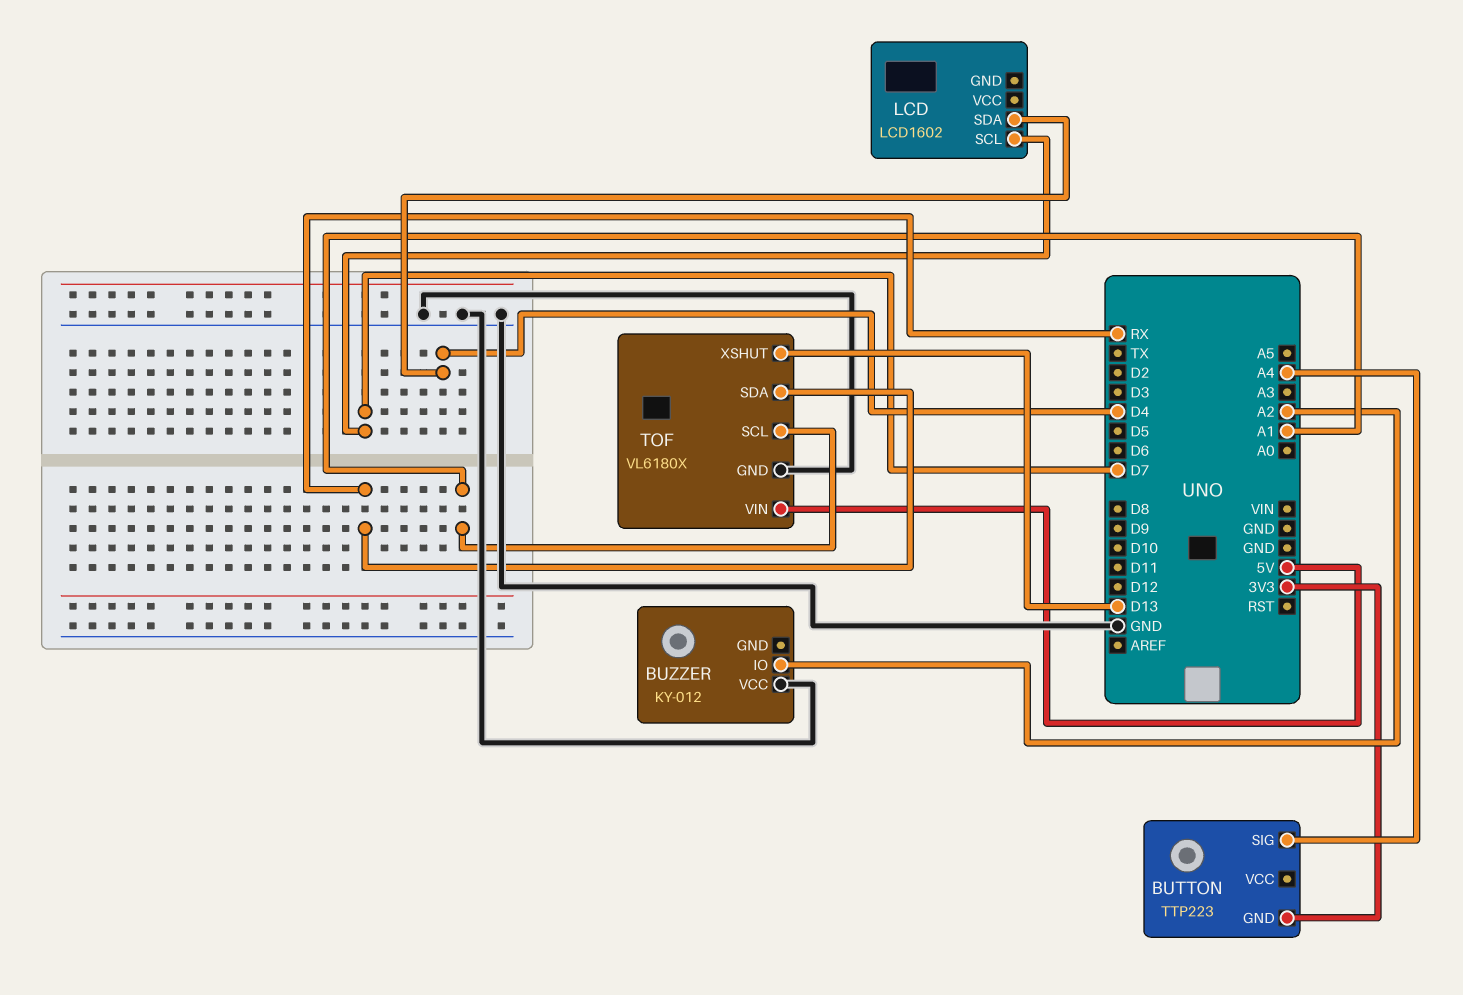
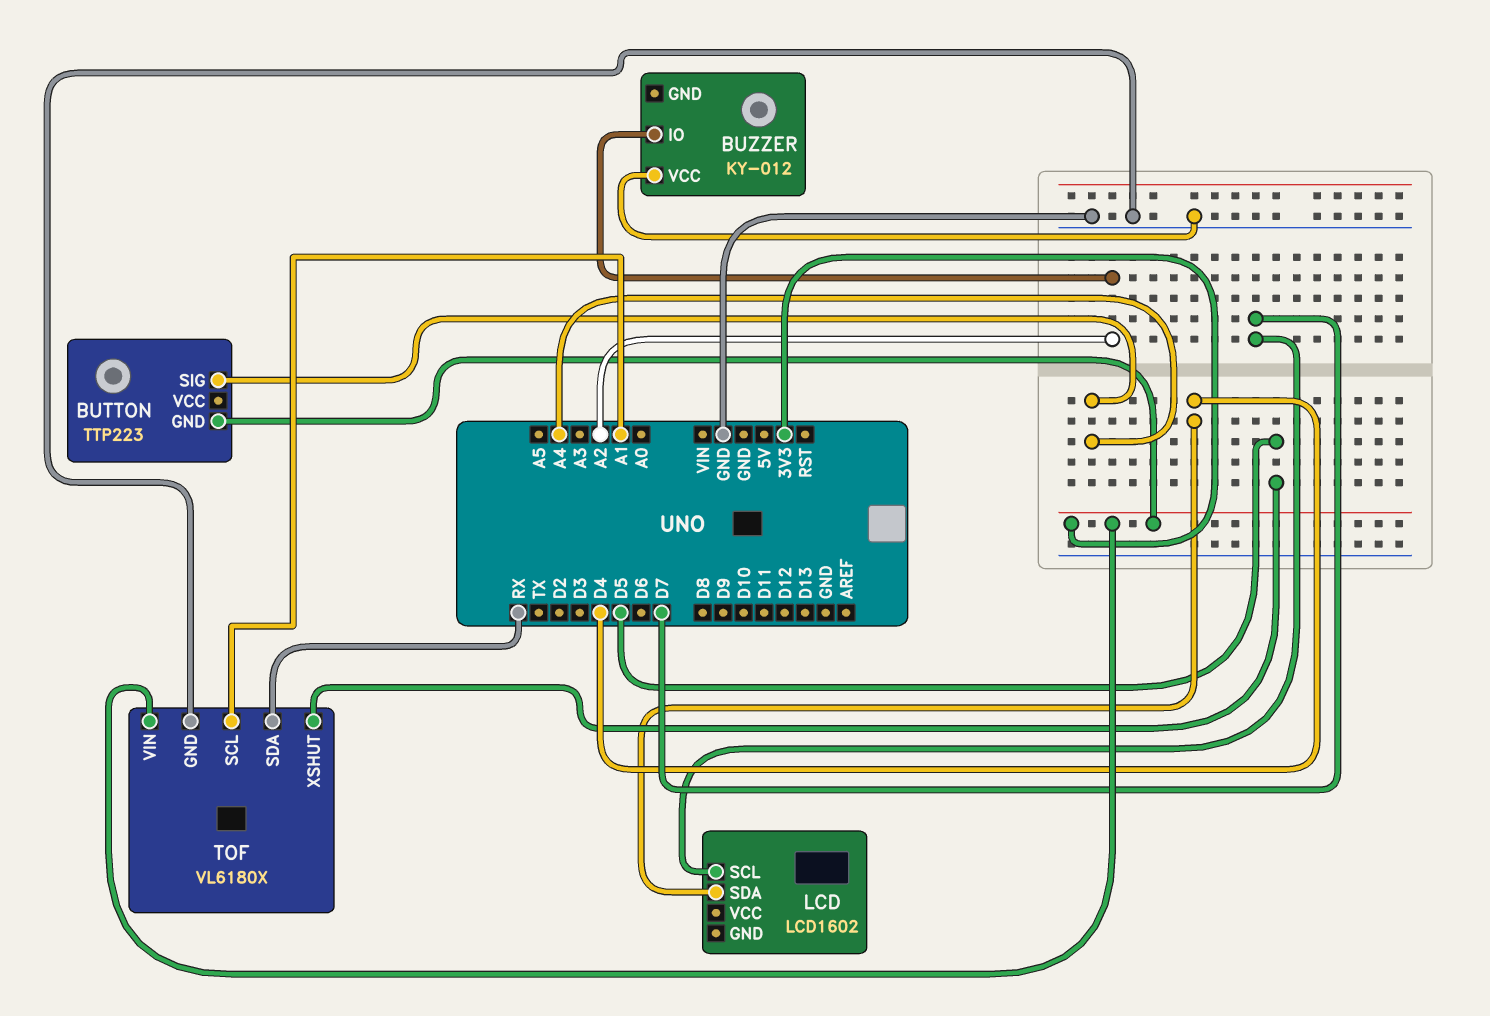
TOF pin VIN: 5V -> 3V3
TOF pin XSHUT: D13 -> D5

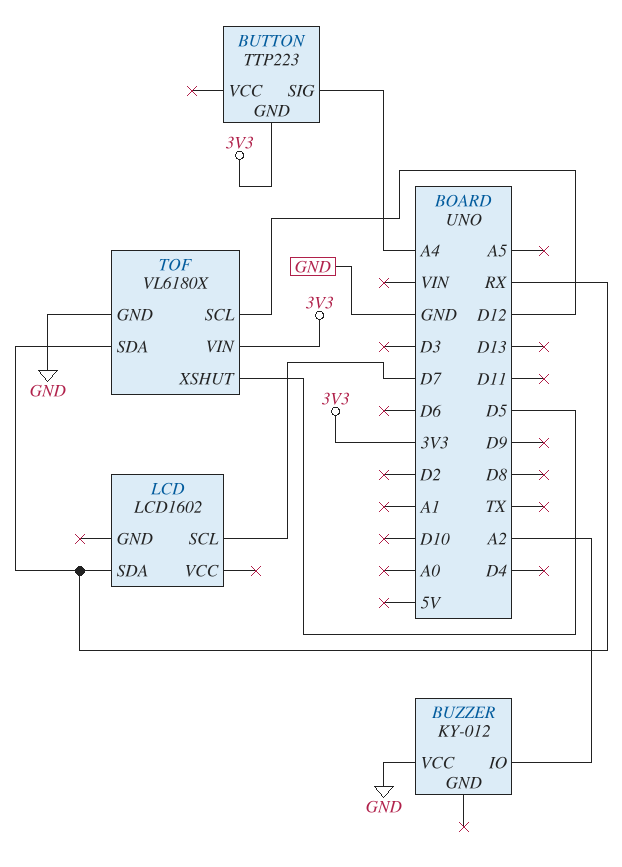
LCD pin SDA: D4 -> RX
TOF pin SCL: A1 -> D12

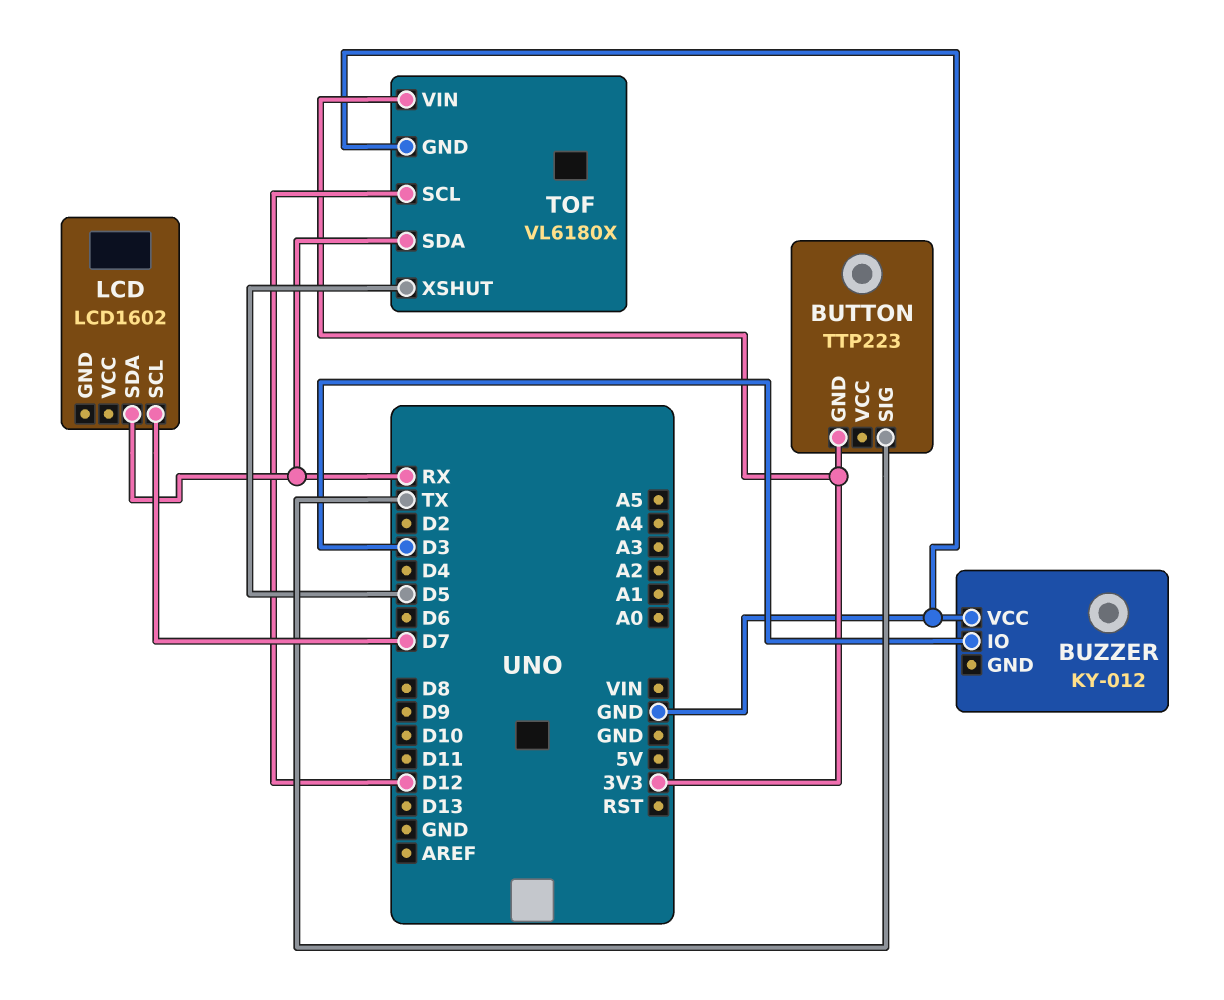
BUTTON pin SIG: A4 -> TX
BUZZER pin IO: A2 -> D3

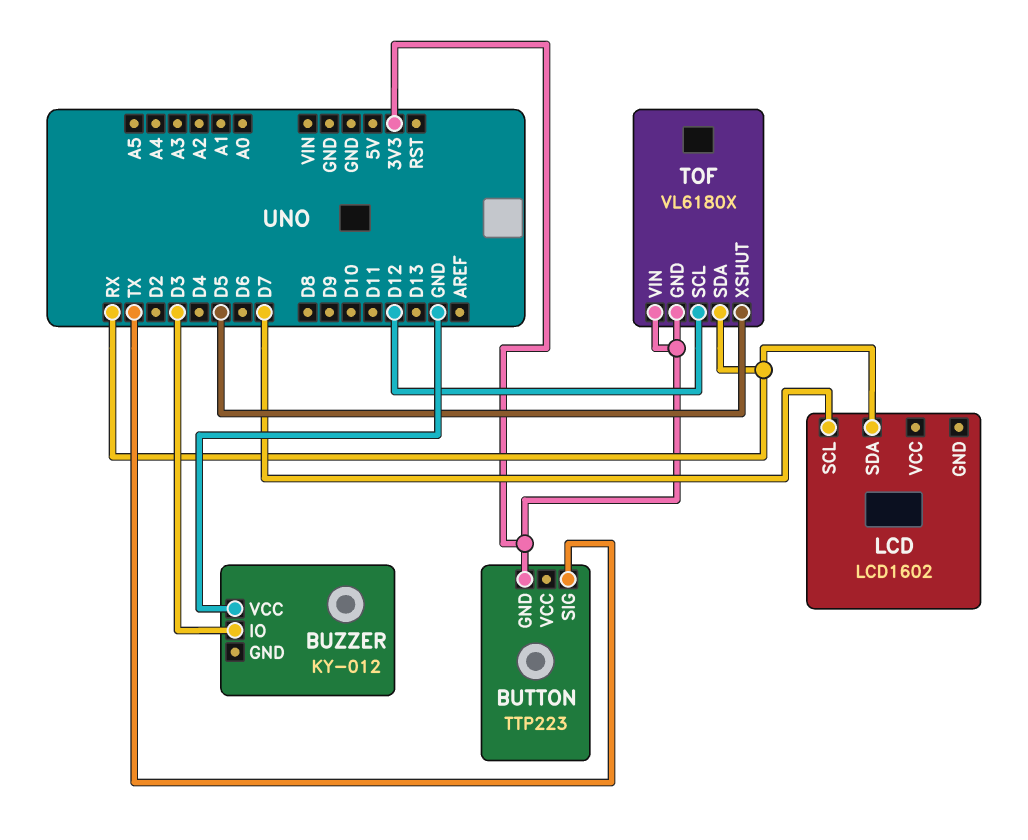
TOF pin GND: GND -> 3V3

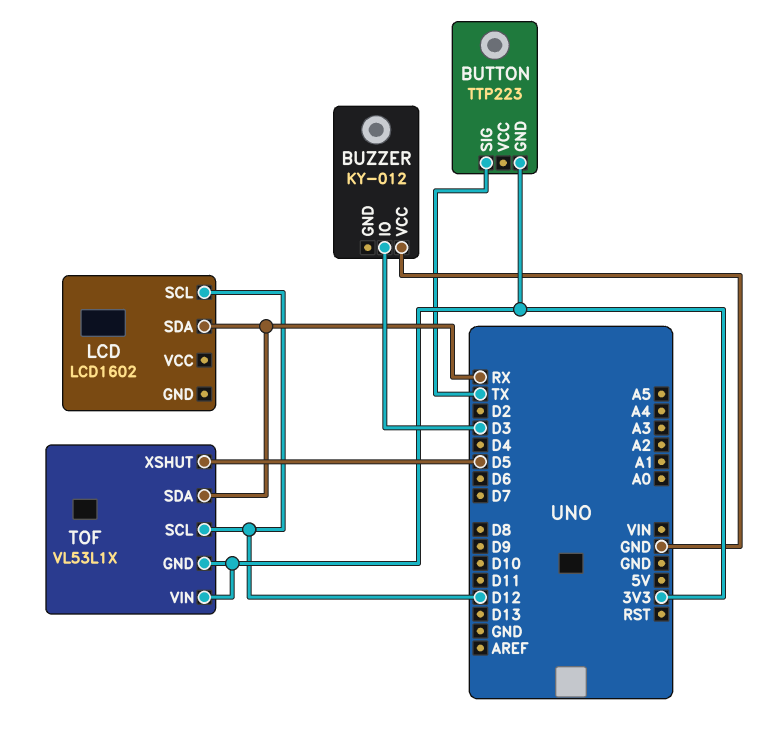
LCD pin SCL: D7 -> D12
TOF: VL6180X -> VL53L1X

